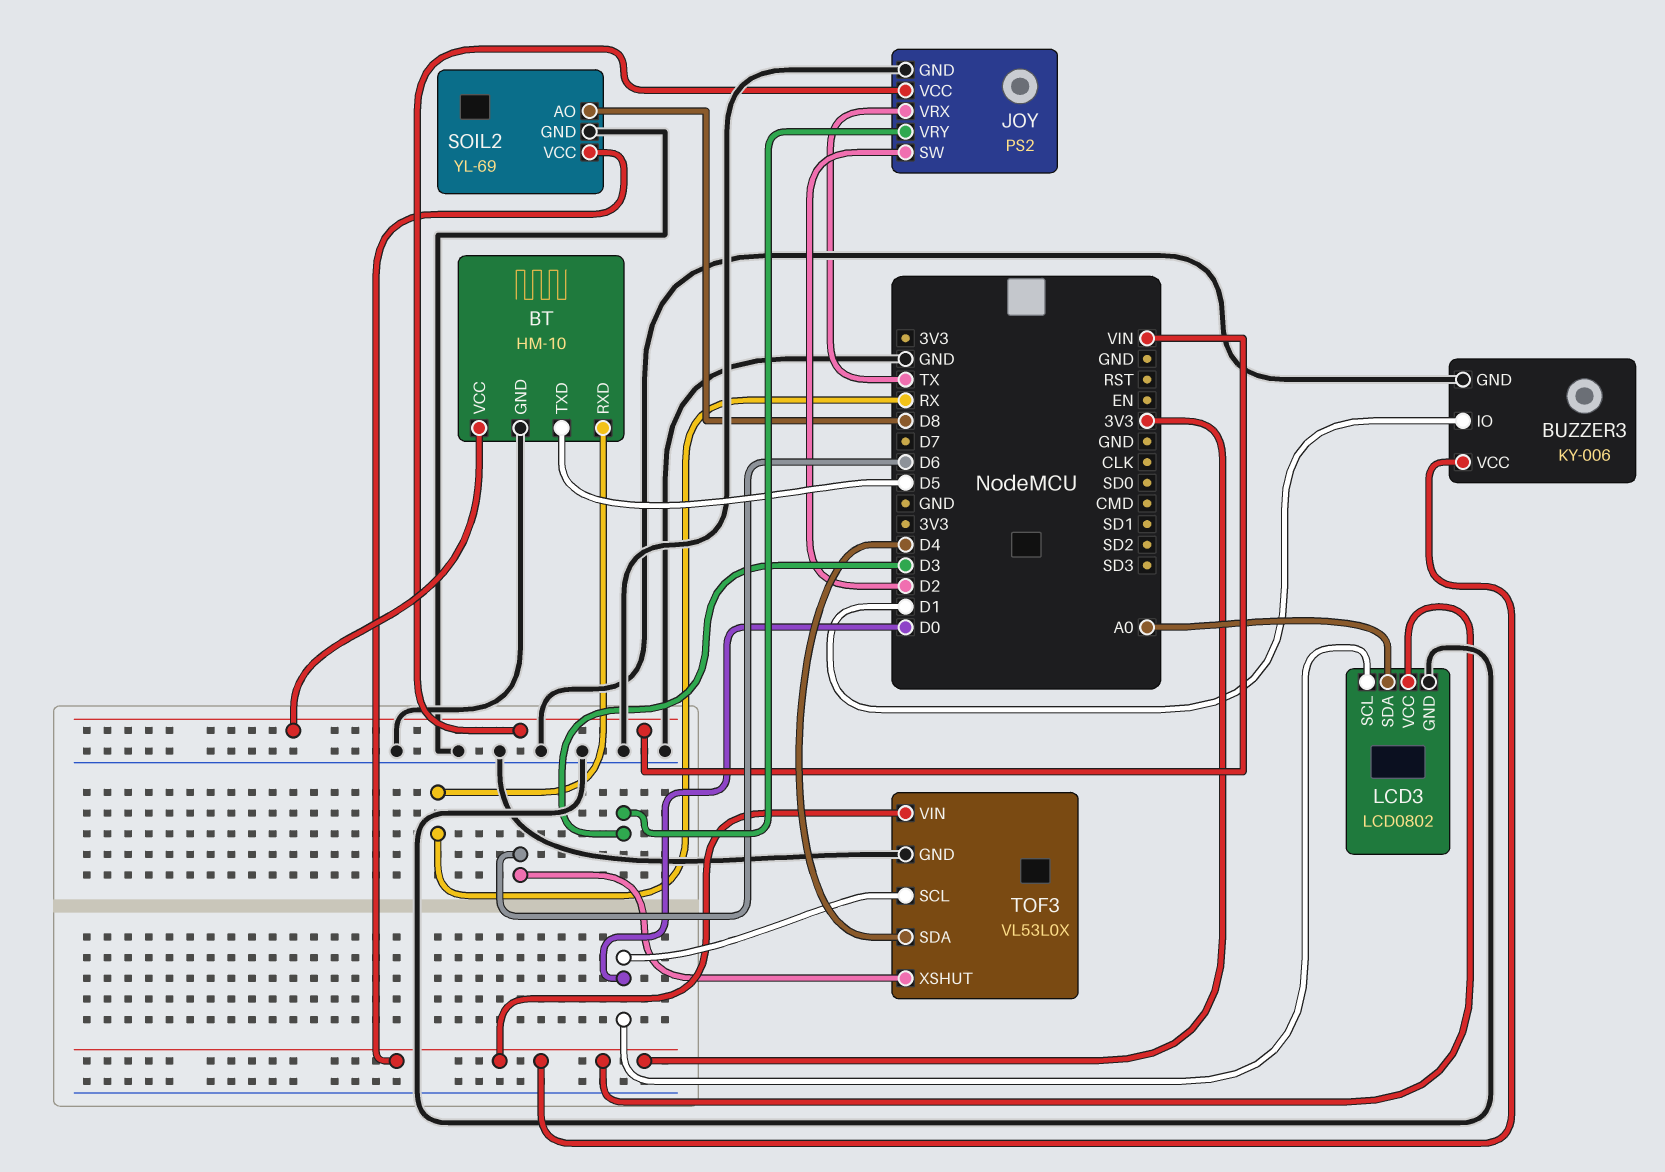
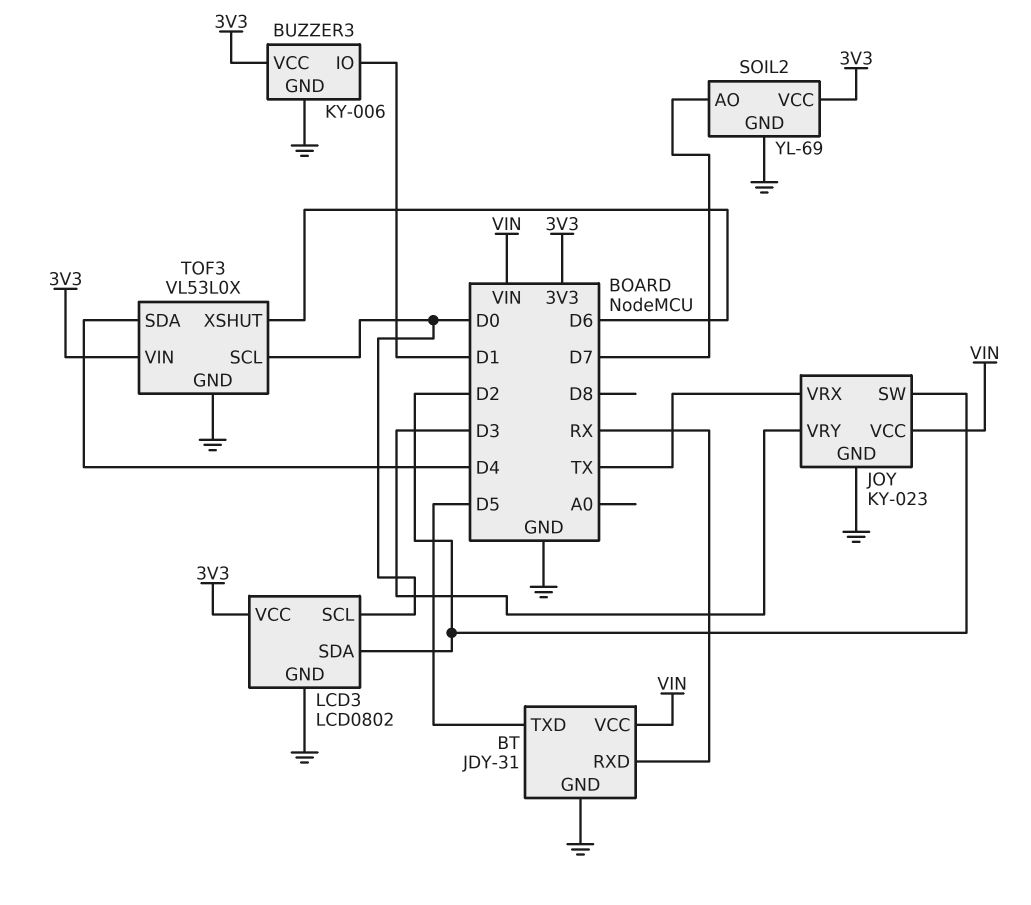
BT: HM-10 -> JDY-31
JOY: PS2 -> KY-023
LCD3 pin SDA: A0 -> D2
SOIL2 pin AO: D8 -> D7

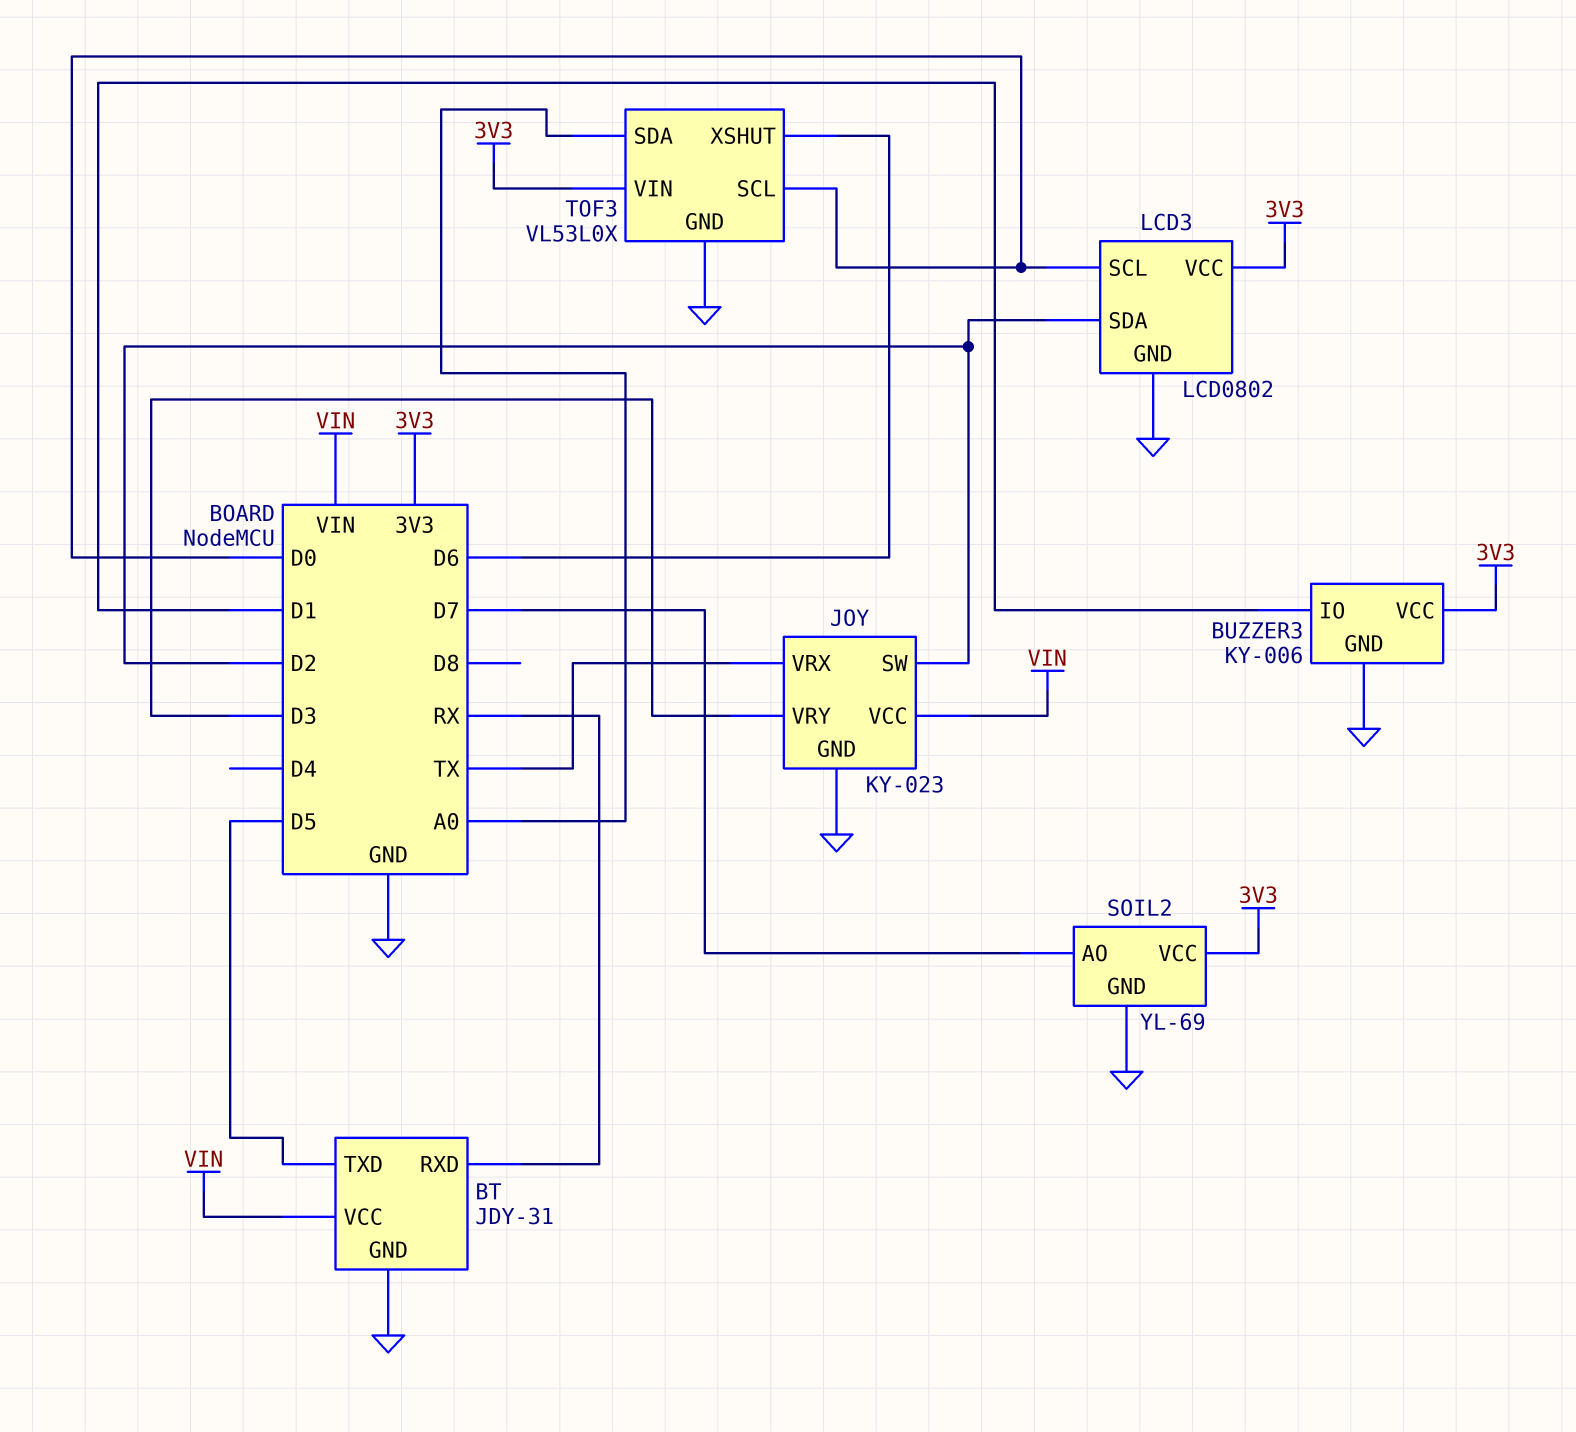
TOF3 pin SDA: D4 -> A0

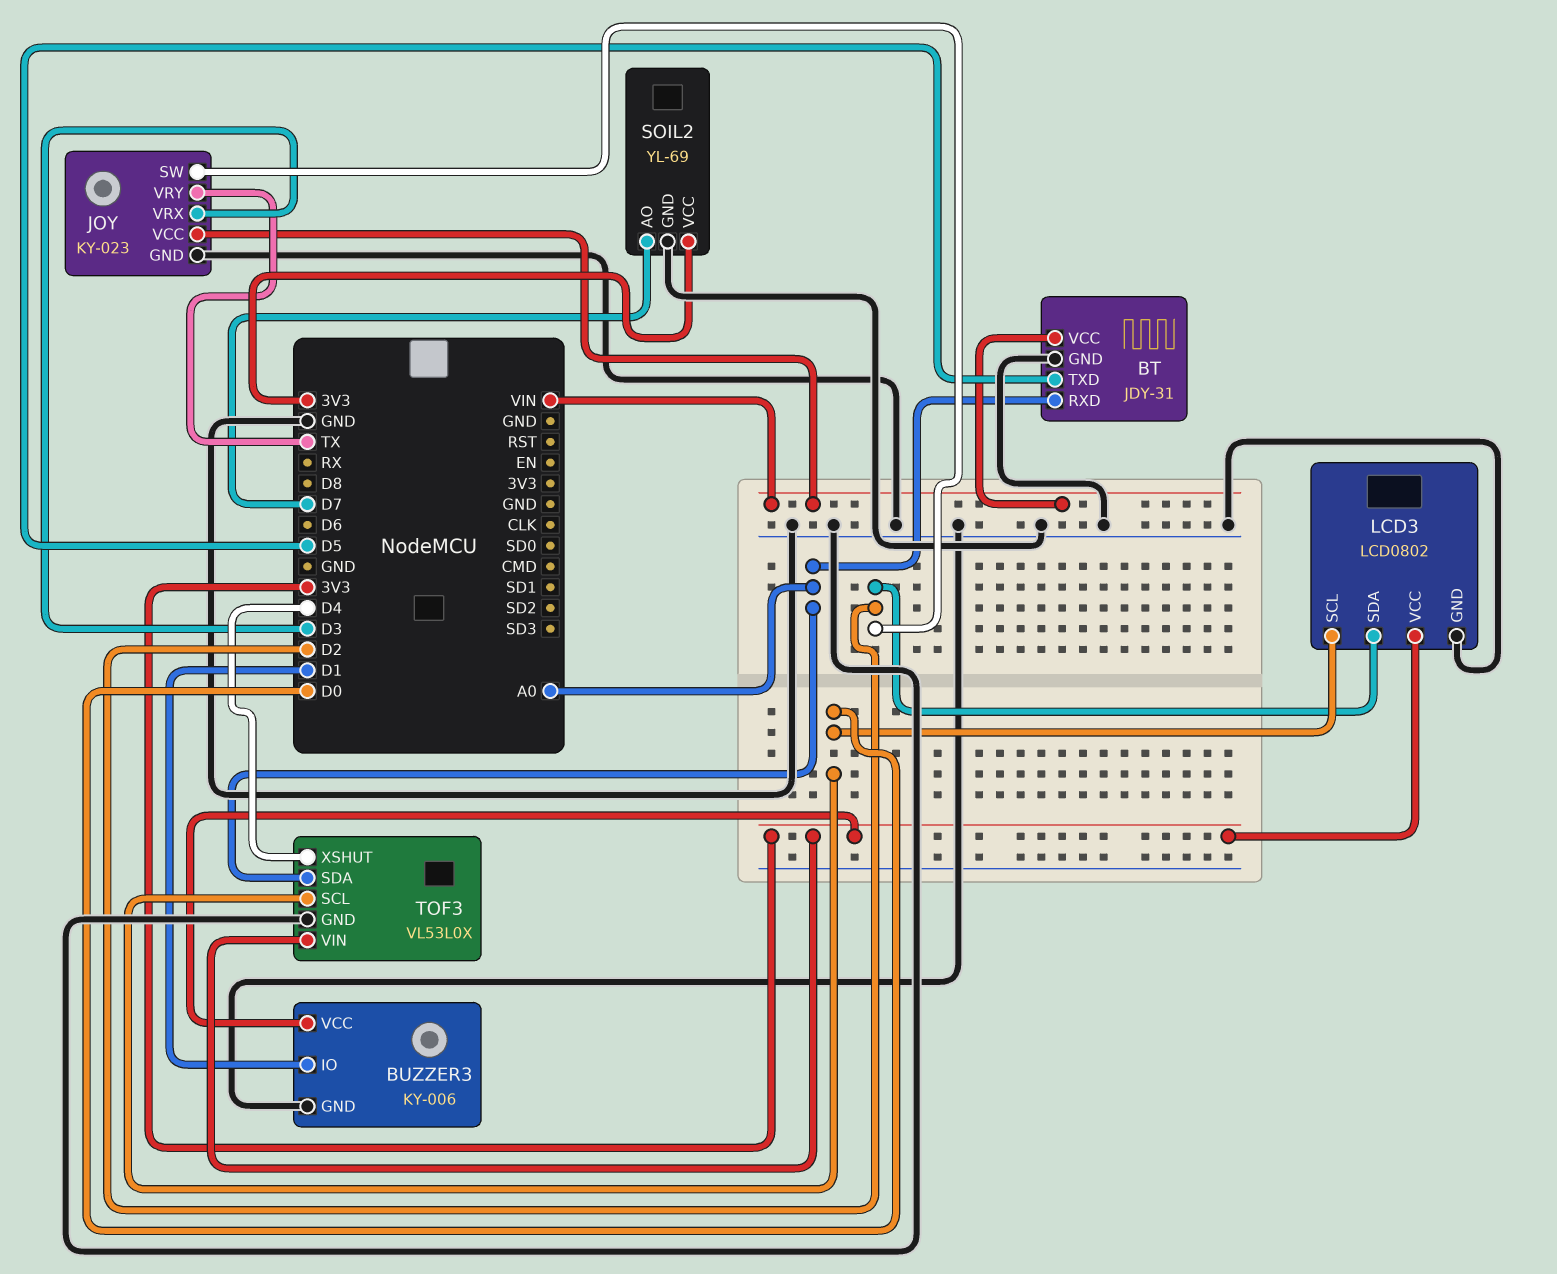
BT pin RXD: RX -> A0
JOY pin VRX: TX -> D3
JOY pin VRY: D3 -> TX
TOF3 pin XSHUT: D6 -> D4

